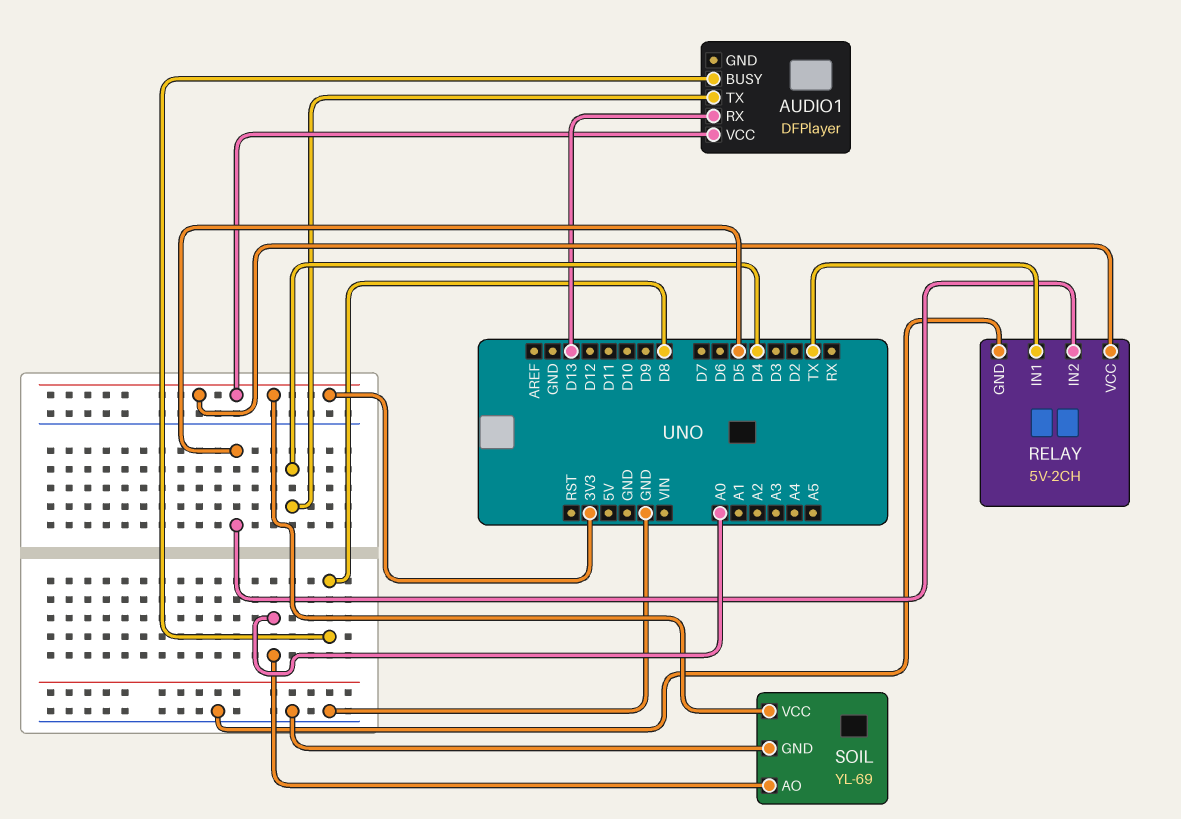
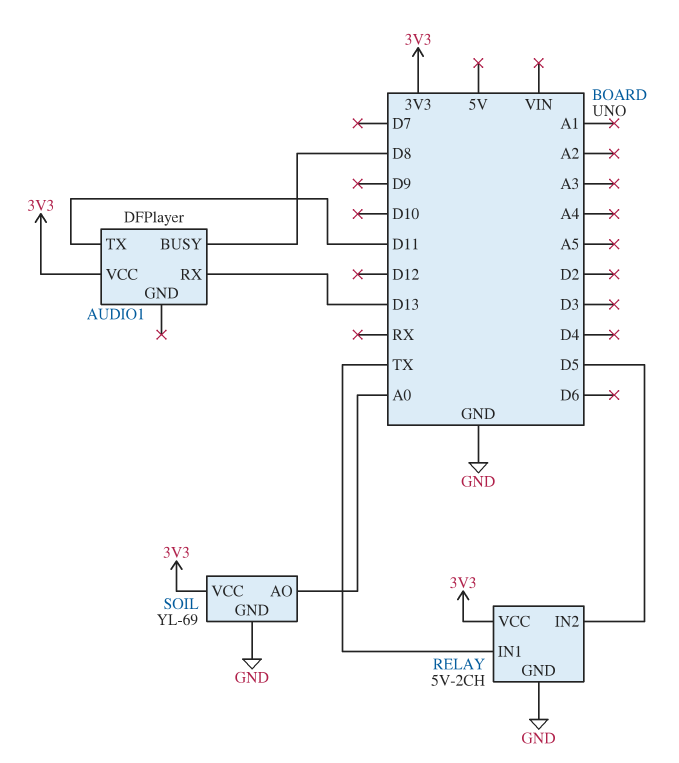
AUDIO1 pin TX: D4 -> D11

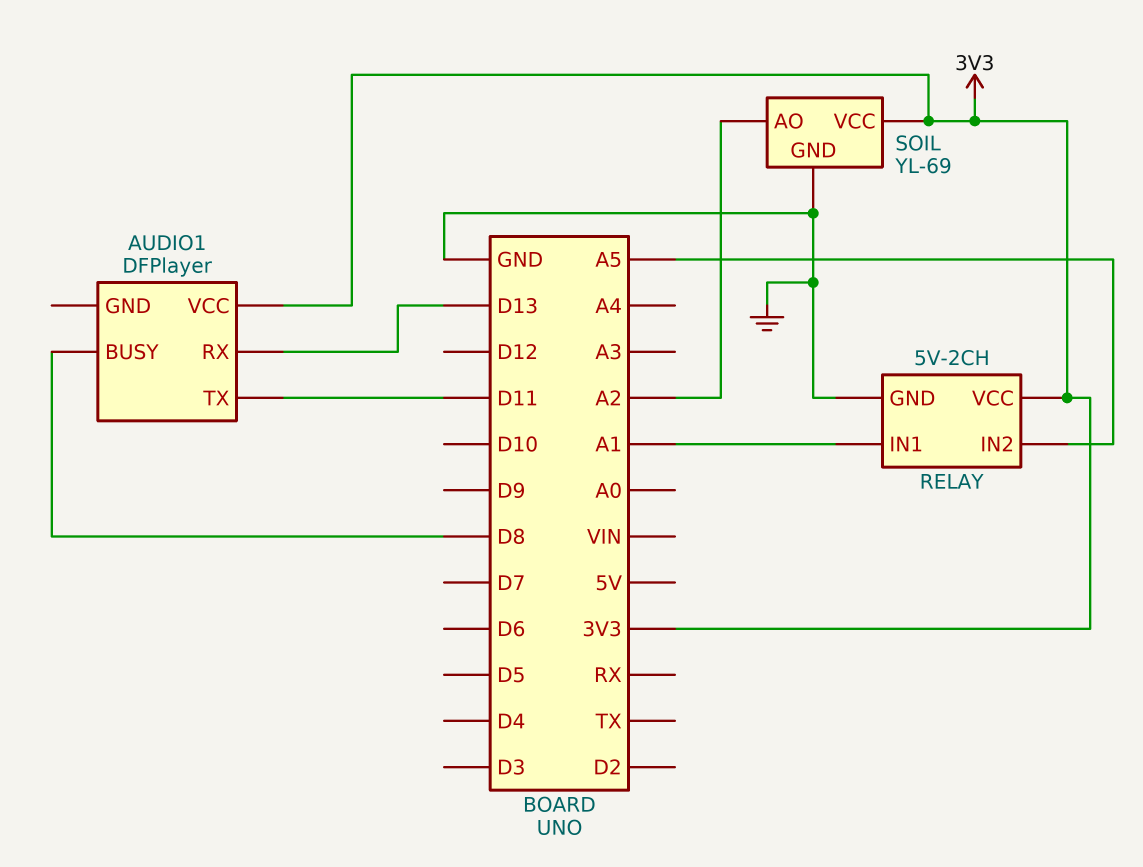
RELAY pin IN1: TX -> A1
RELAY pin IN2: D5 -> A5
SOIL pin AO: A0 -> A2

